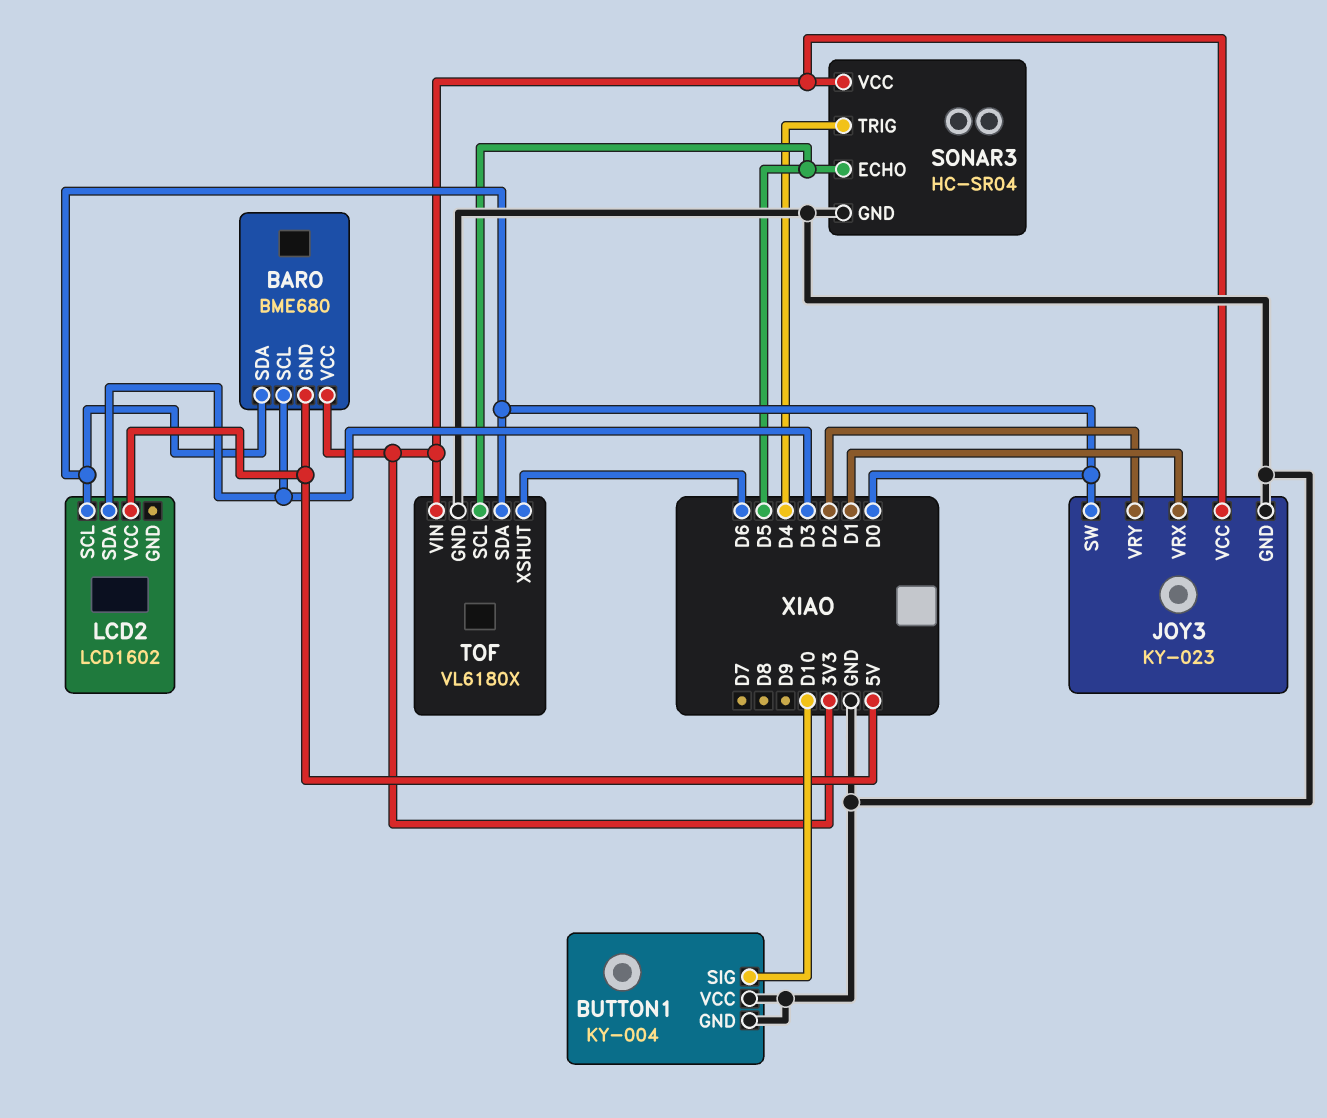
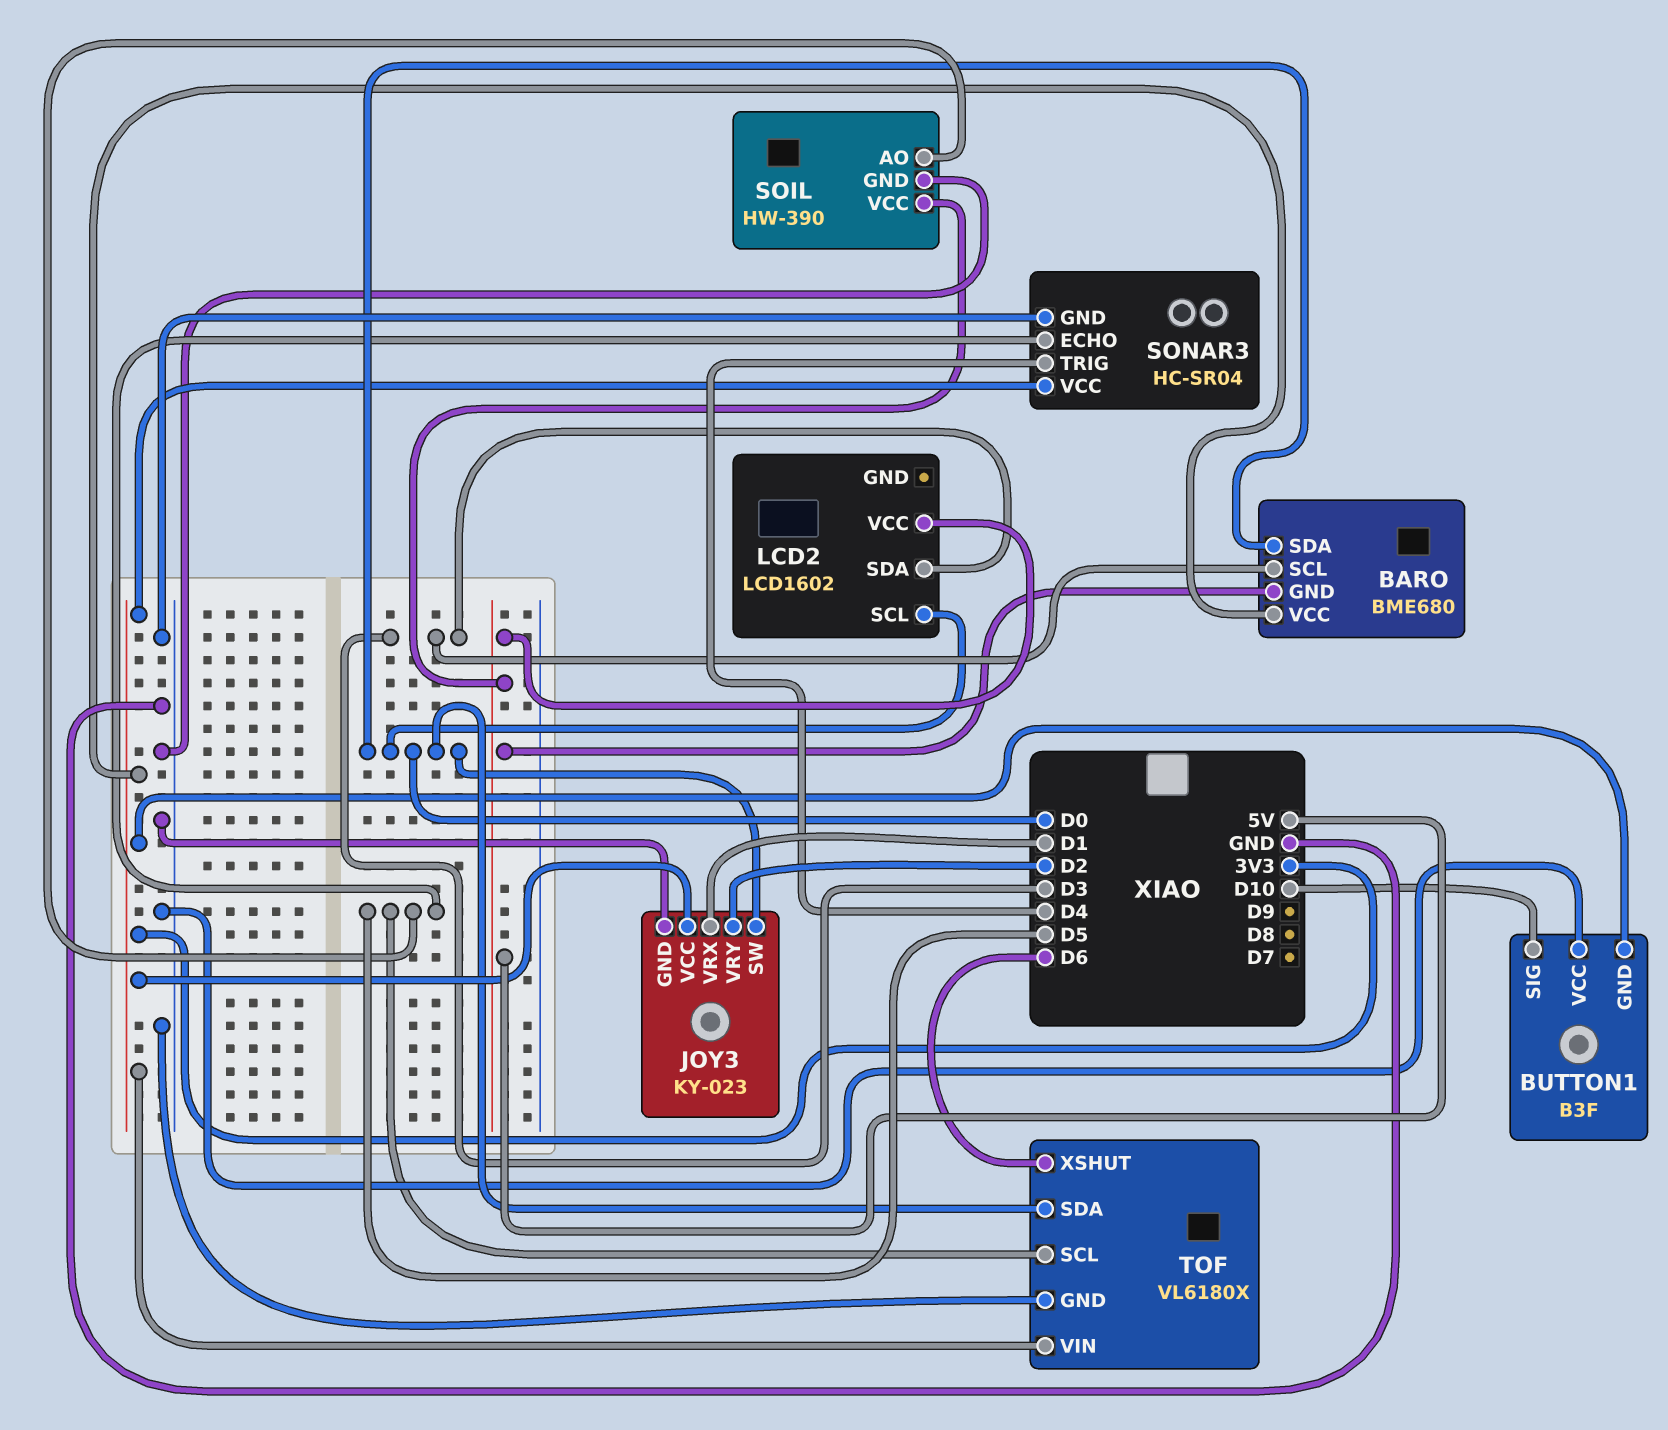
BUTTON1: KY-004 -> B3F
BUTTON1 pin GND: GND -> 3V3
SOIL: none -> HW-390
SOIL pin AO: none -> D5
SOIL pin GND: none -> GND
SOIL pin VCC: none -> 5V

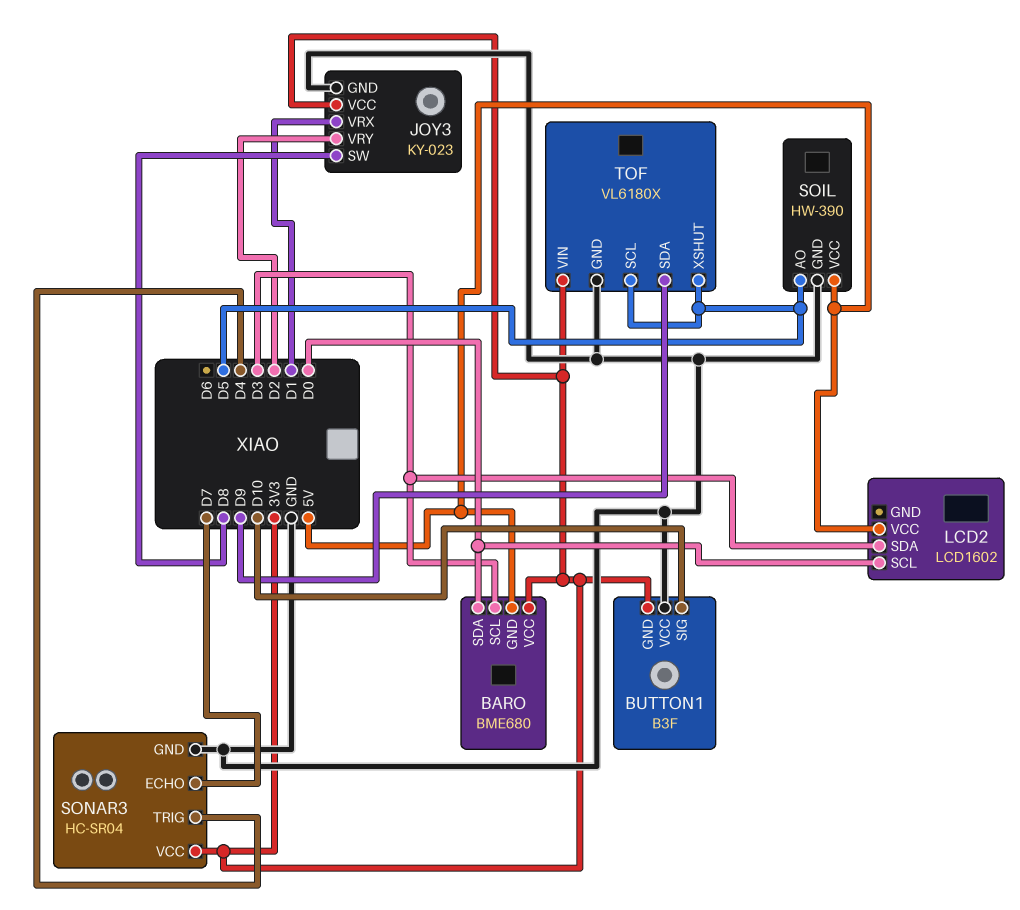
JOY3 pin SW: D0 -> D8
SONAR3 pin ECHO: D5 -> D7
TOF pin SDA: D0 -> D9
TOF pin XSHUT: D6 -> D5

